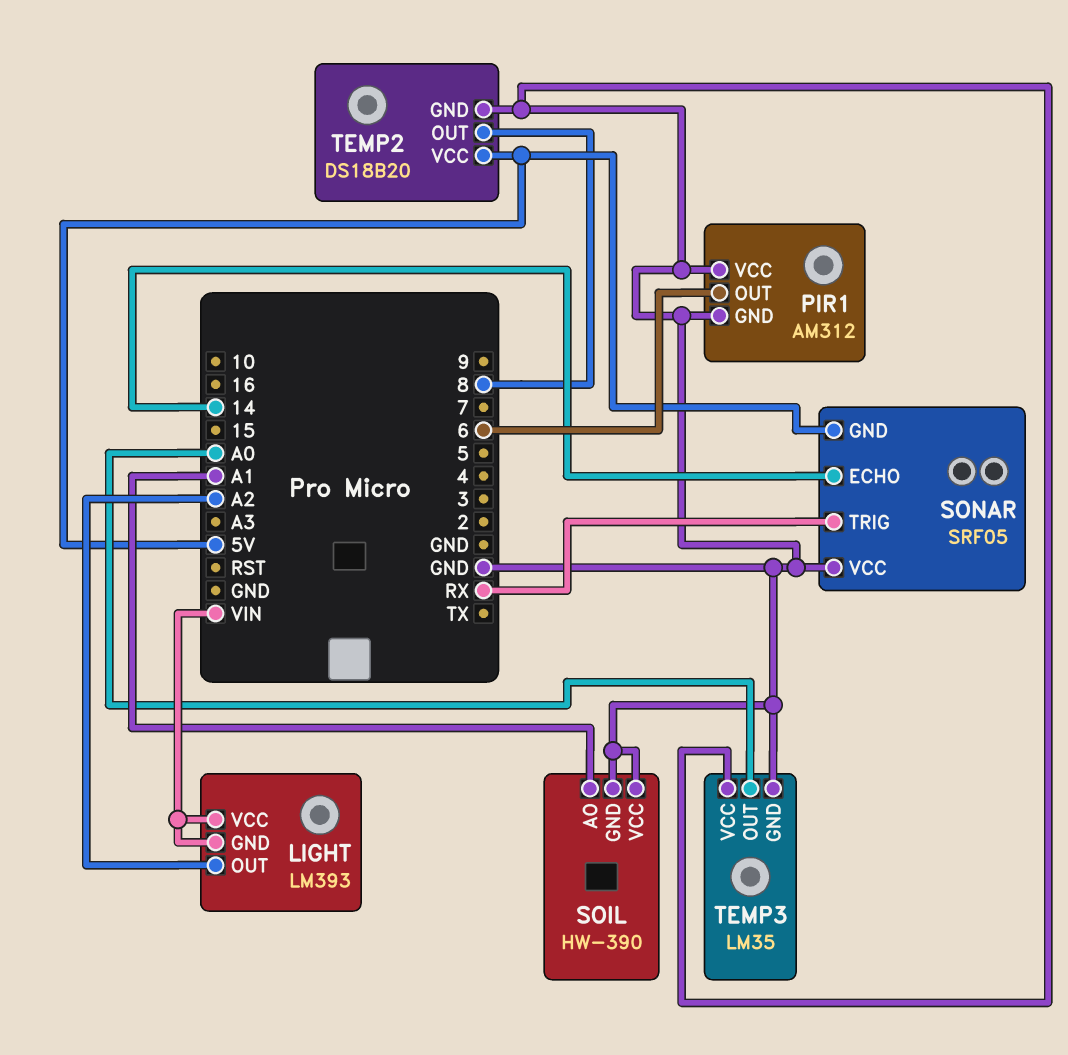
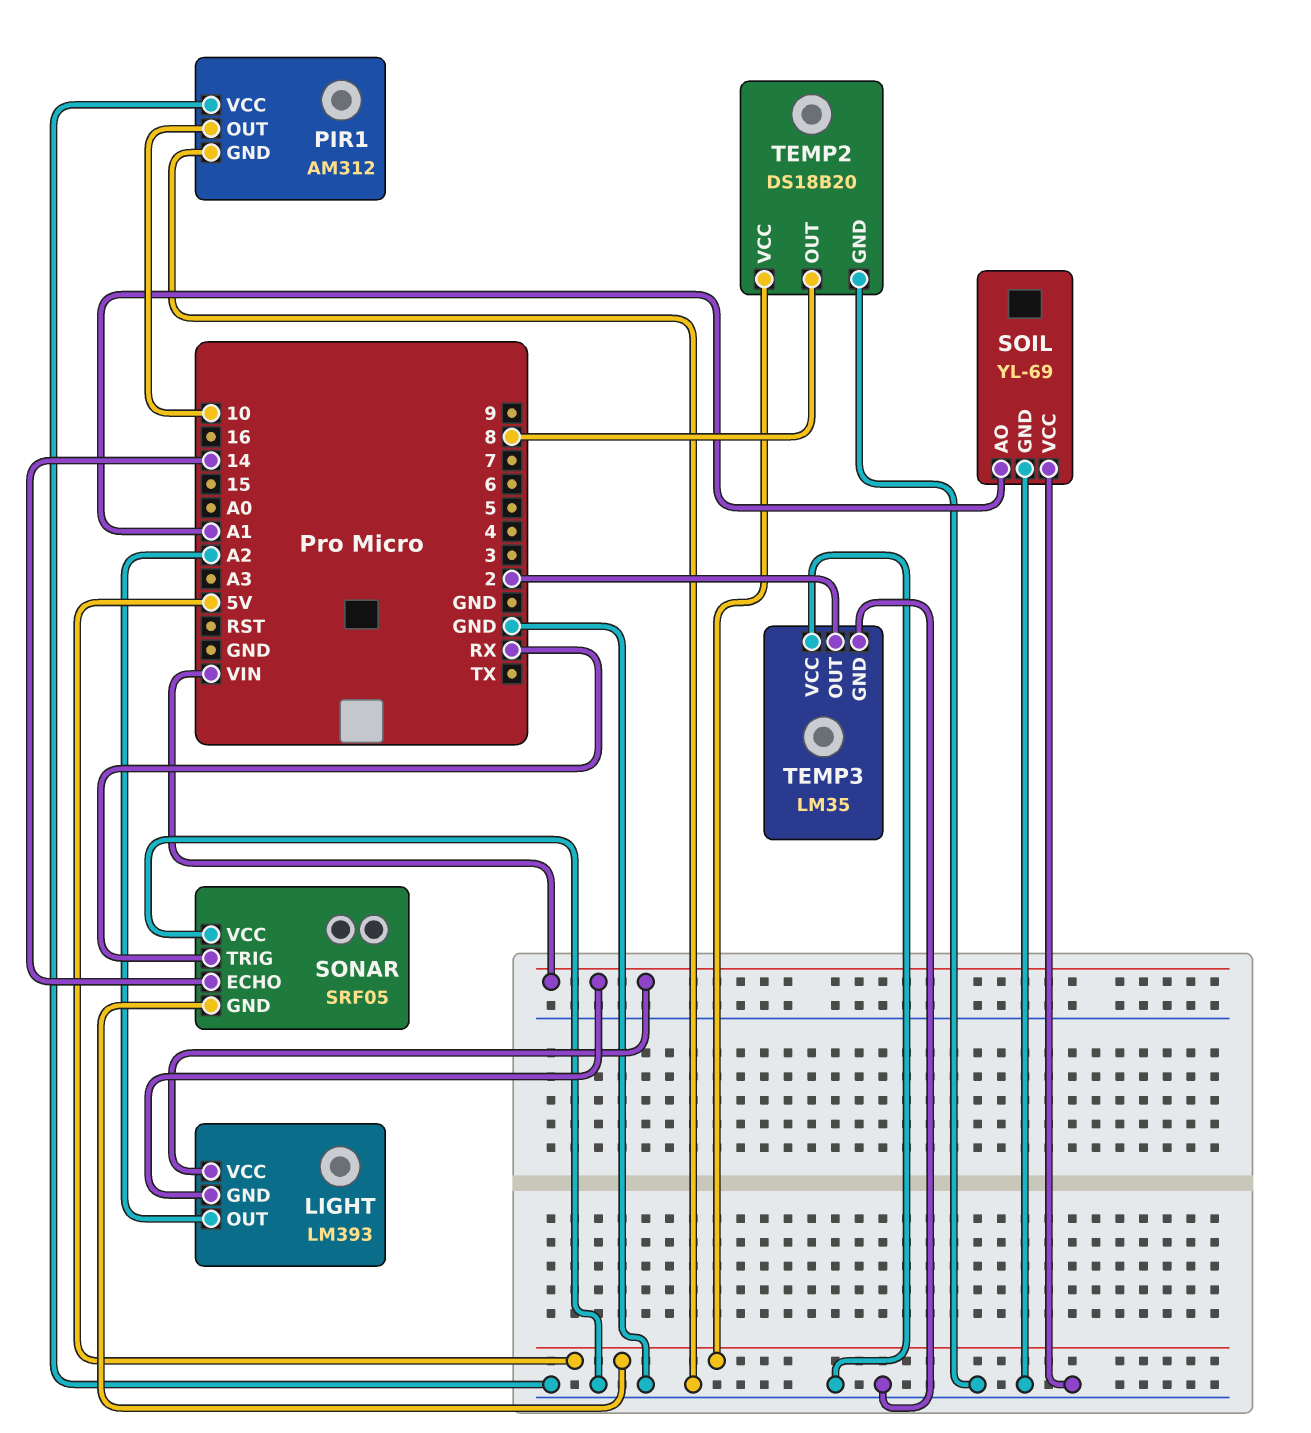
PIR1 pin OUT: 6 -> 10
SOIL: HW-390 -> YL-69
TEMP3 pin OUT: A0 -> 2

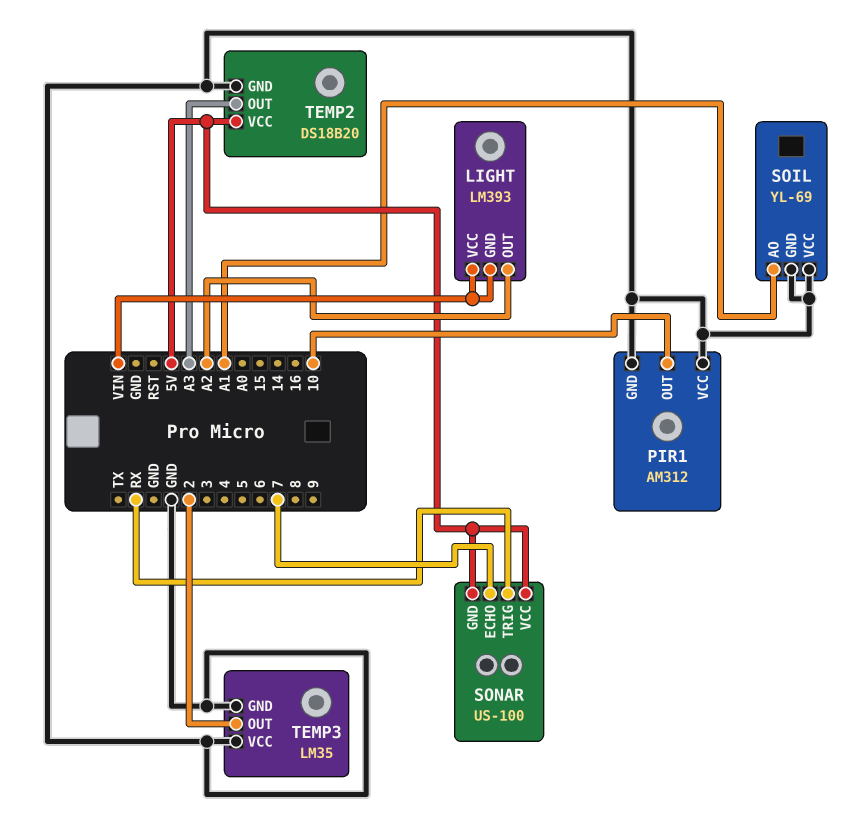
SONAR: SRF05 -> US-100
SONAR pin ECHO: 14 -> 7
SONAR pin VCC: GND -> 5V
TEMP2 pin OUT: 8 -> A3

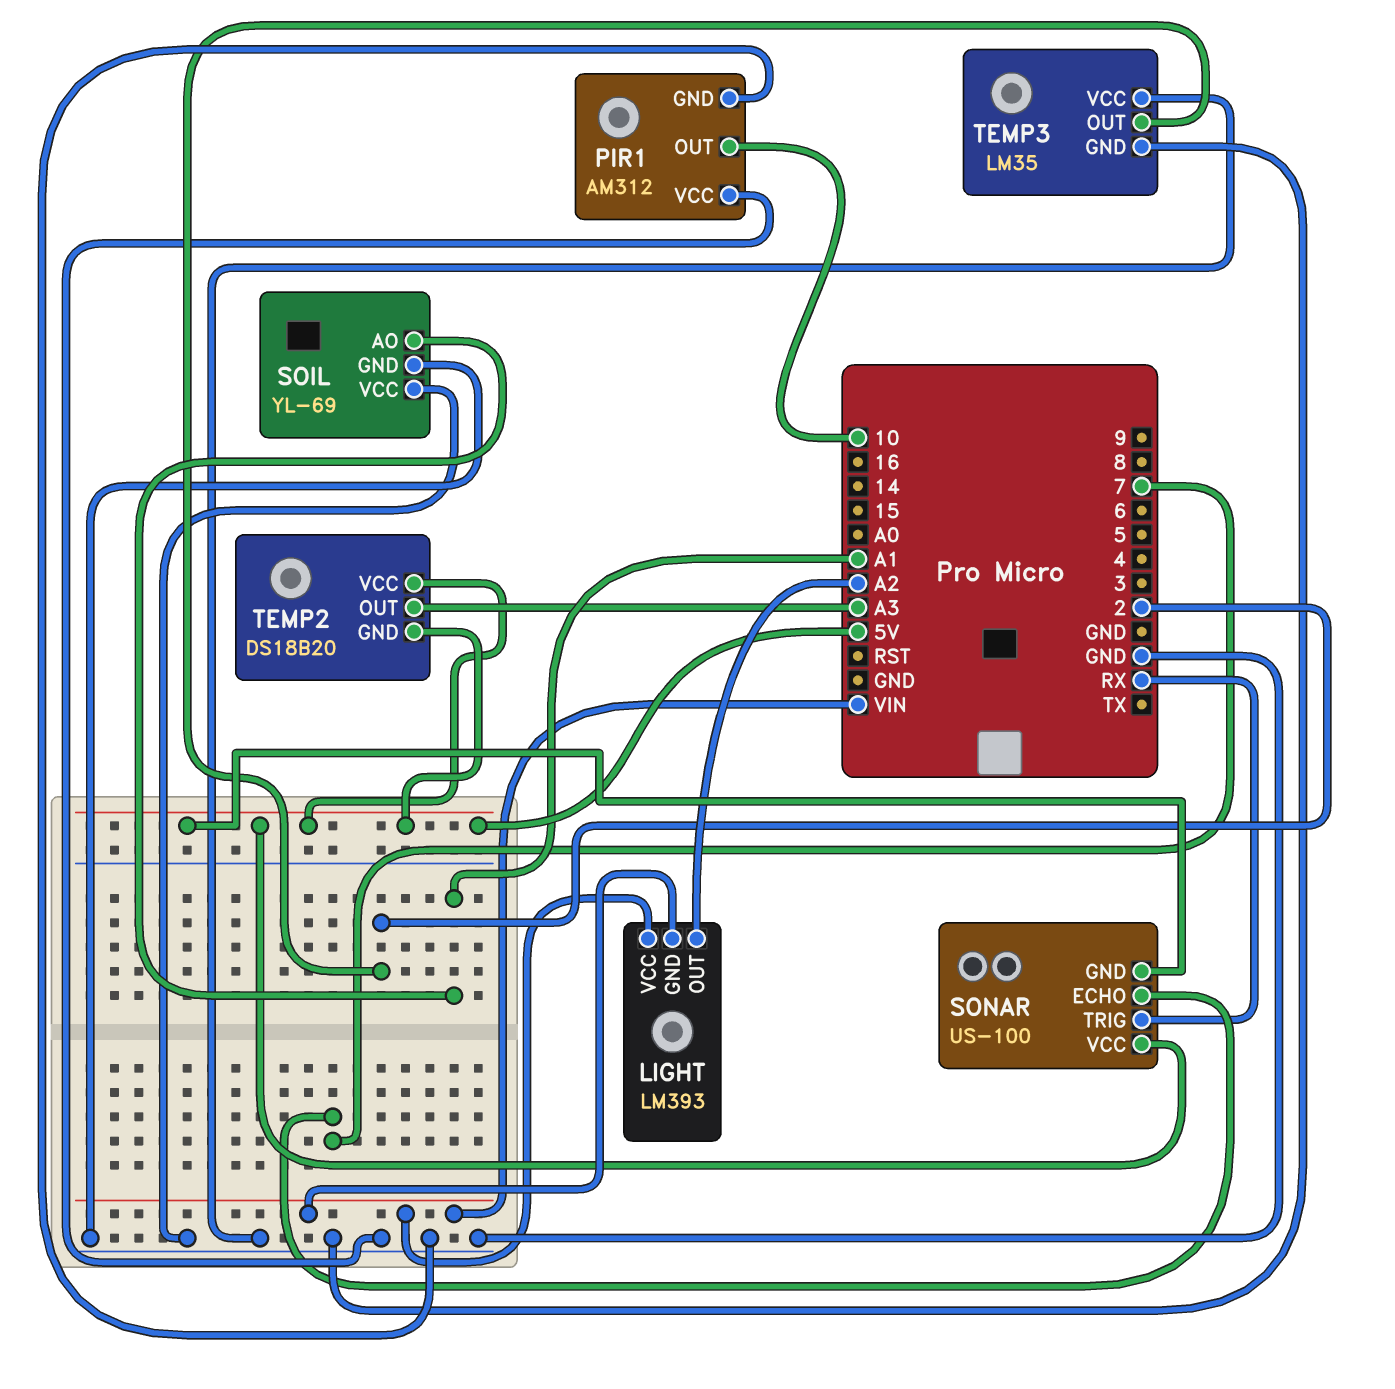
TEMP2 pin GND: GND -> 5V

